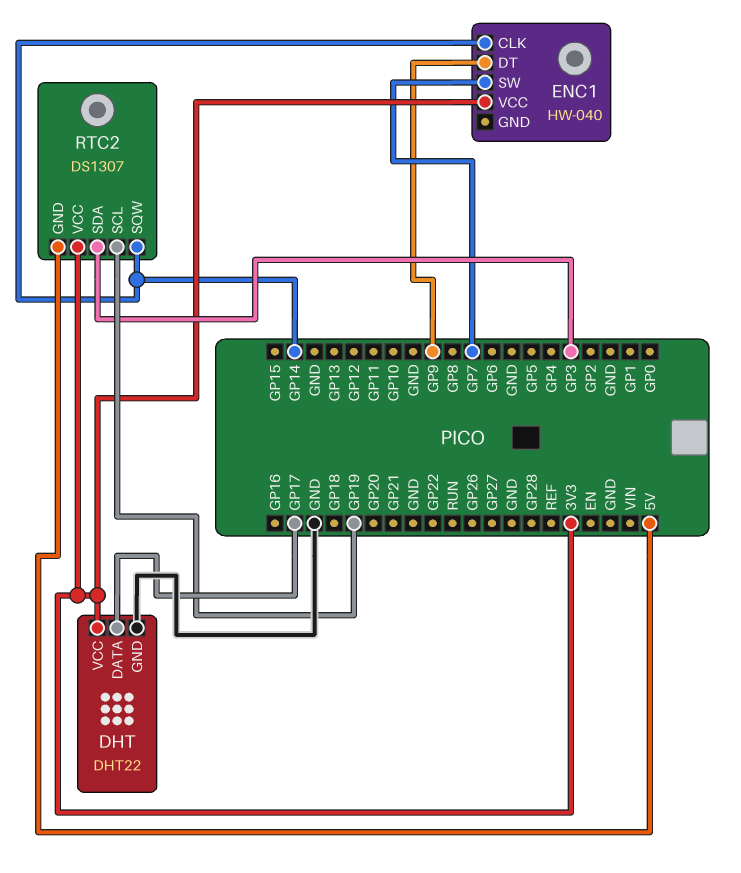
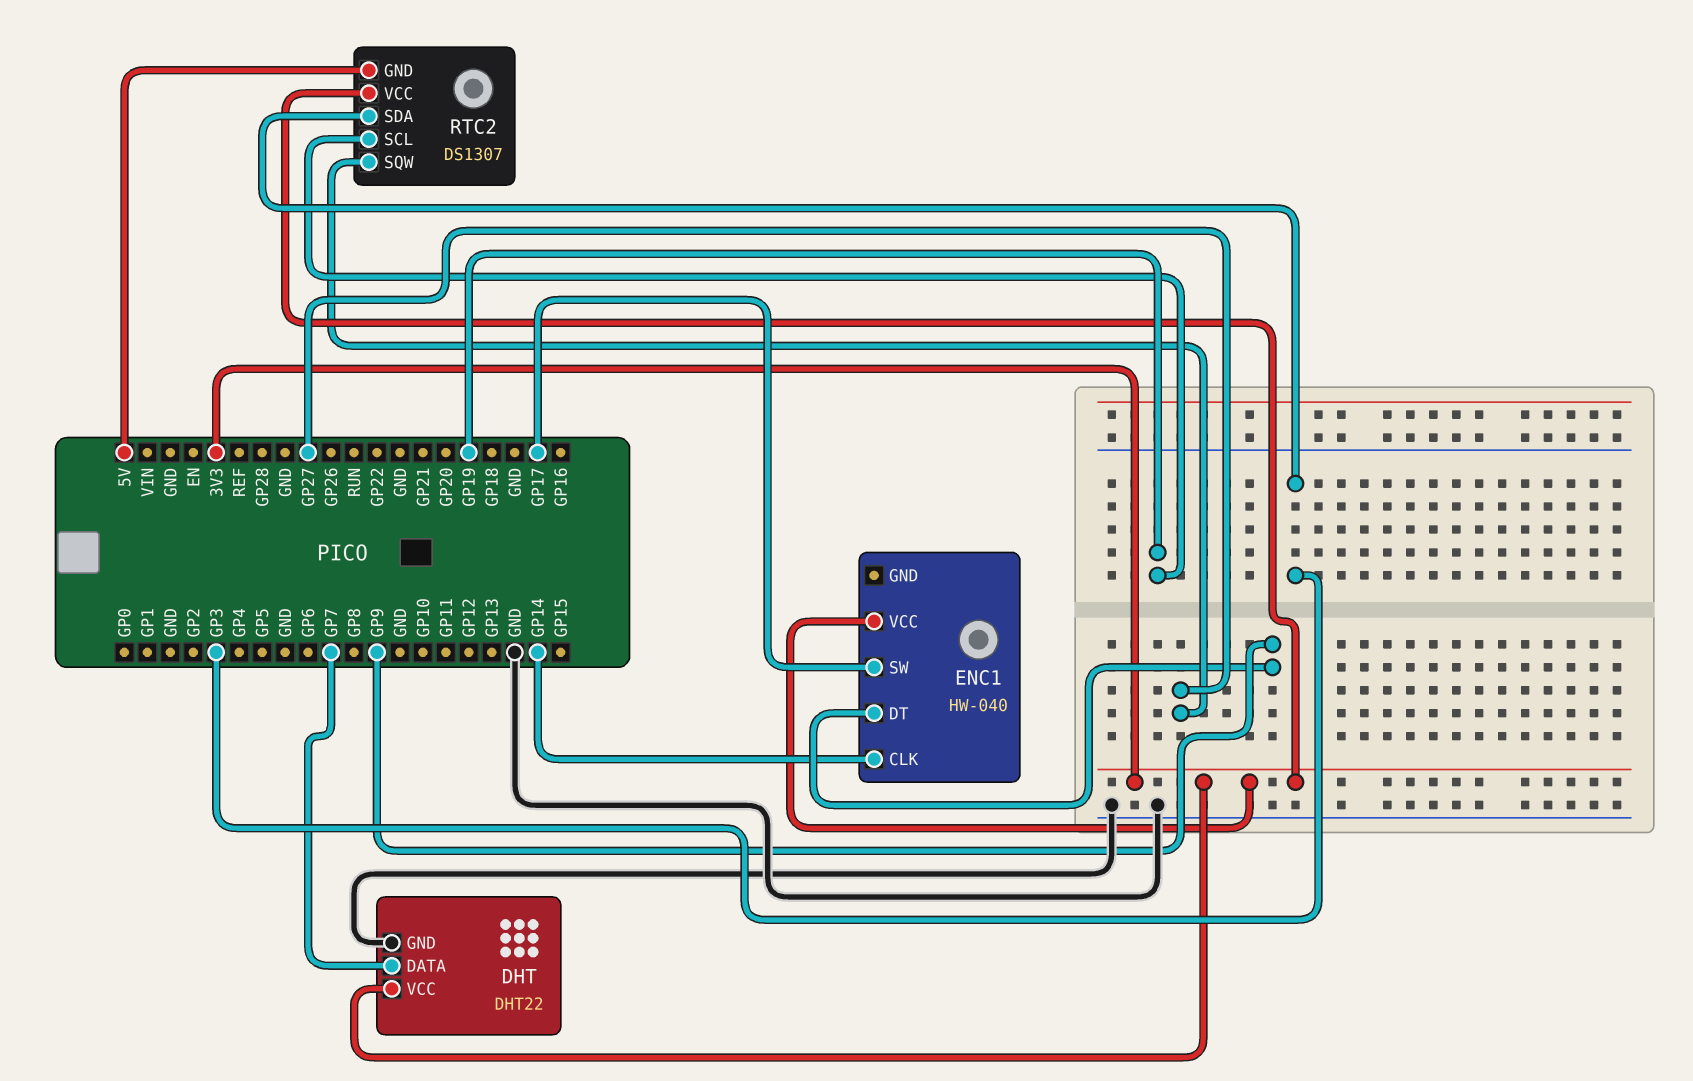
DHT pin DATA: GP17 -> GP7
ENC1 pin SW: GP7 -> GP17
RTC2 pin SQW: GP14 -> GP27

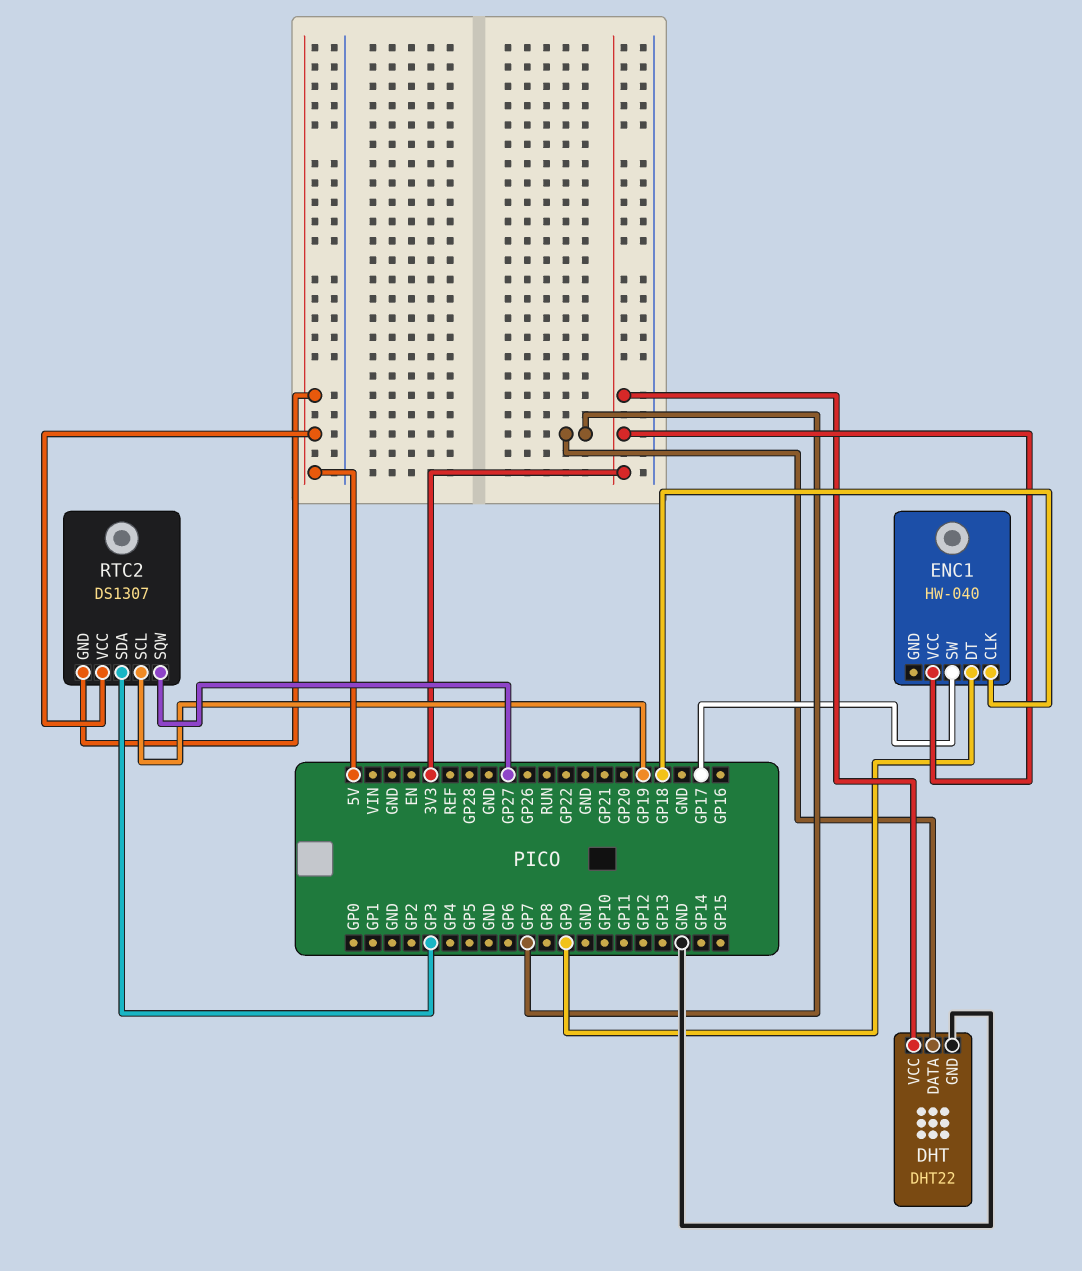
ENC1 pin CLK: GP14 -> GP18
RTC2 pin VCC: 3V3 -> 5V

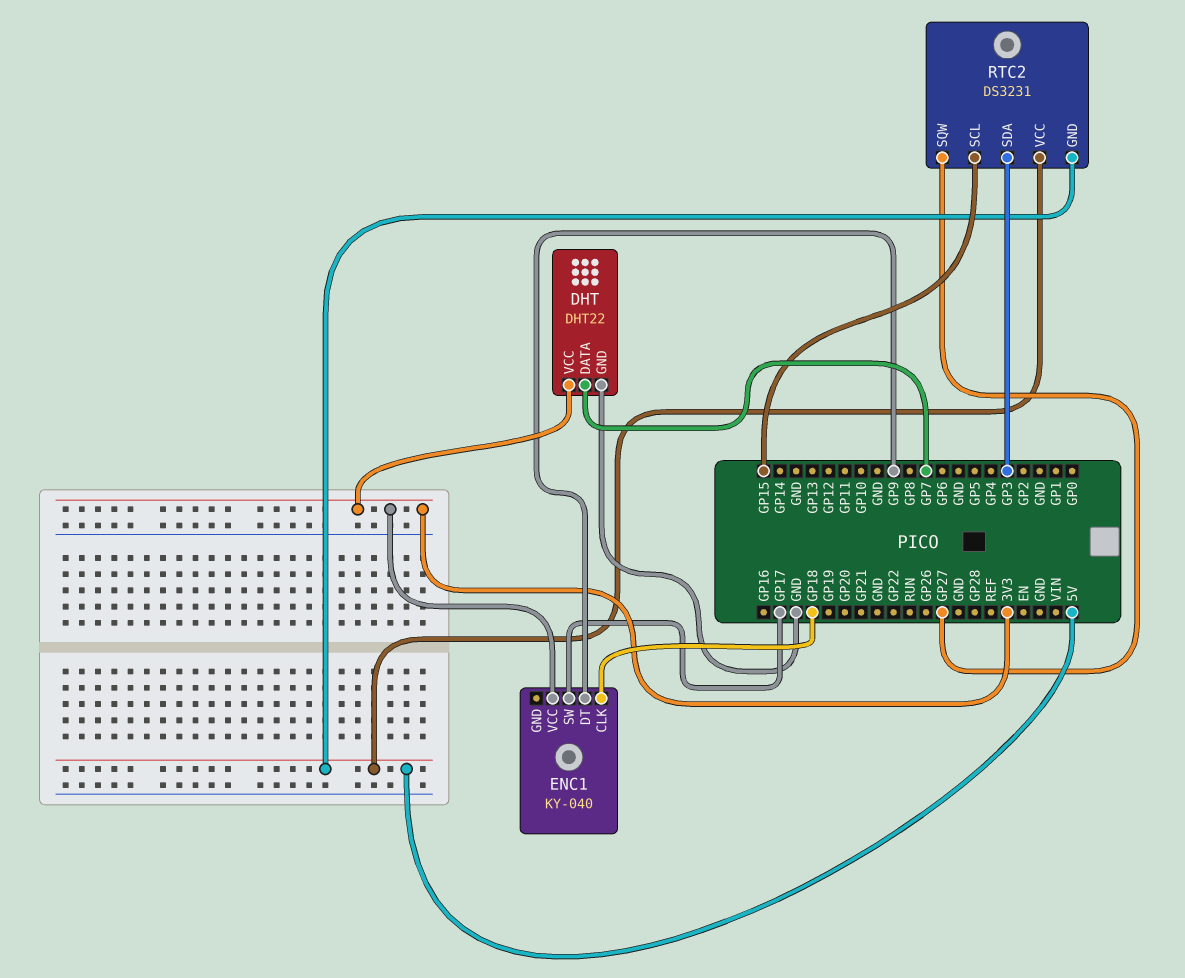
ENC1: HW-040 -> KY-040
RTC2: DS1307 -> DS3231
RTC2 pin SCL: GP19 -> GP15

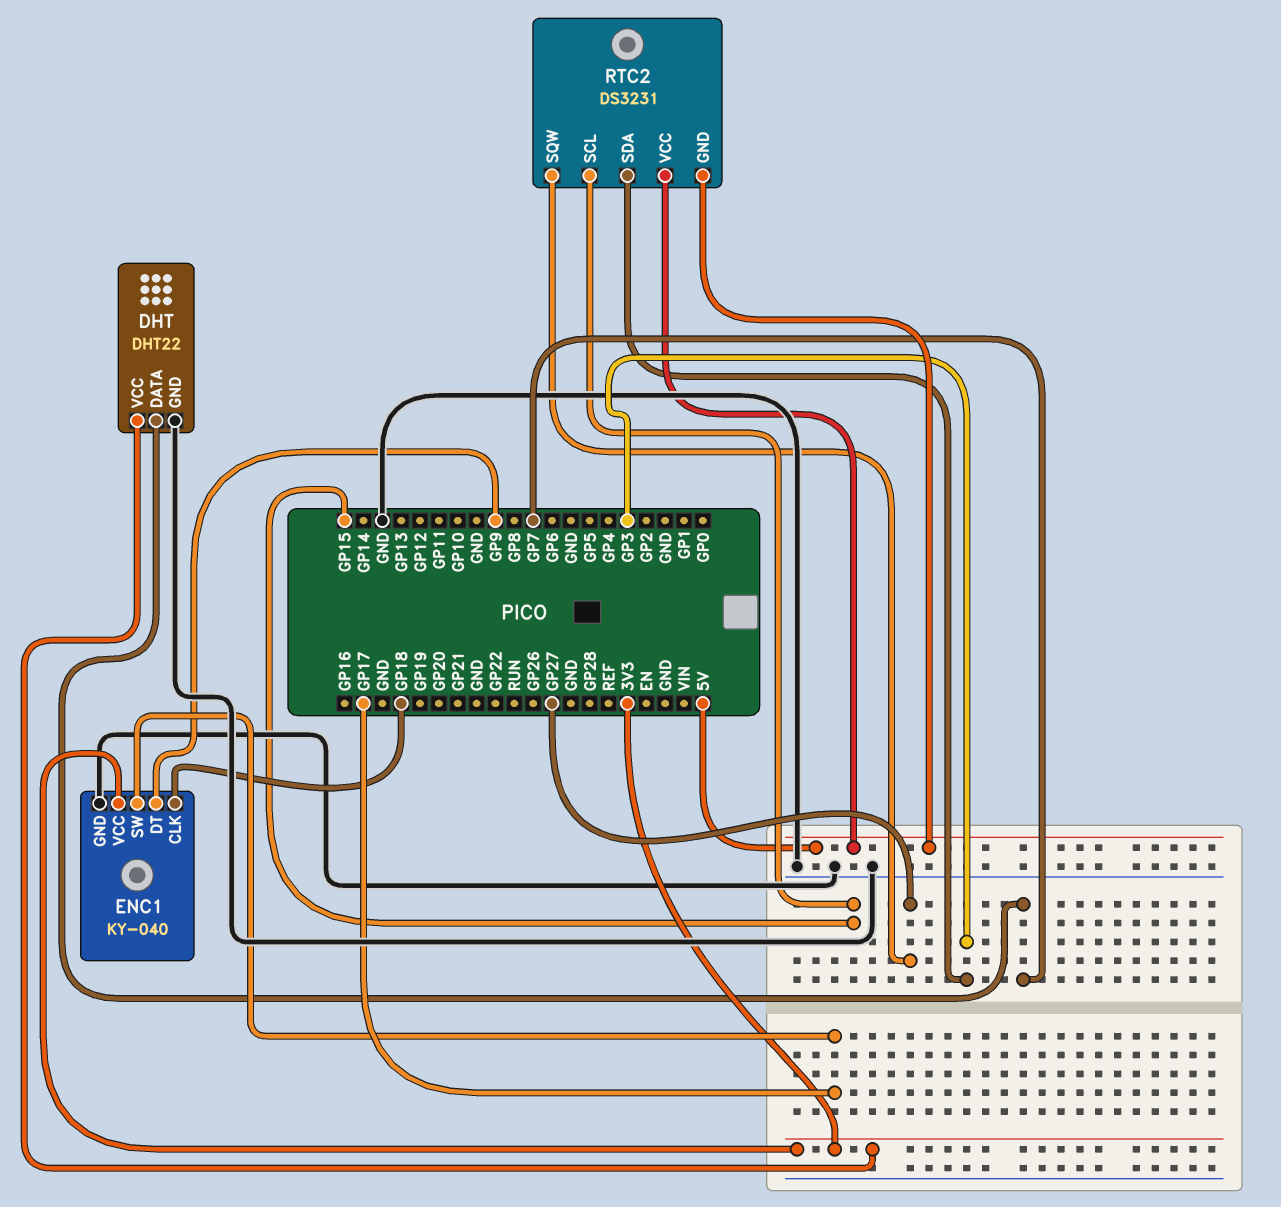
ENC1 pin GND: none -> GND

